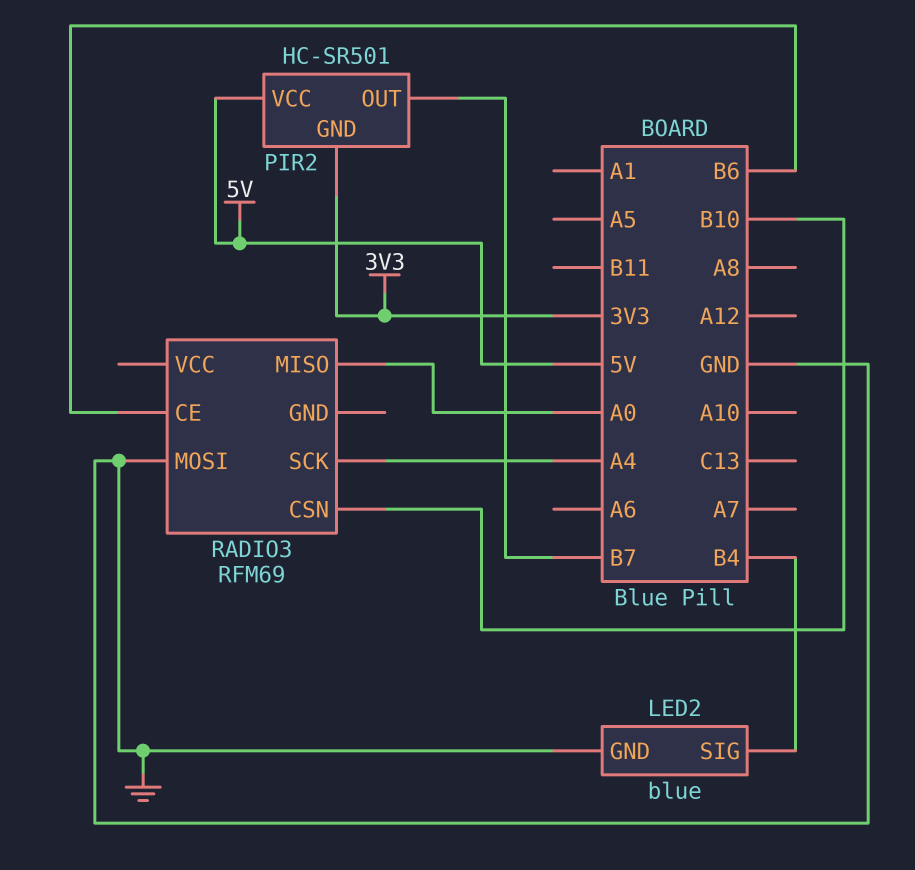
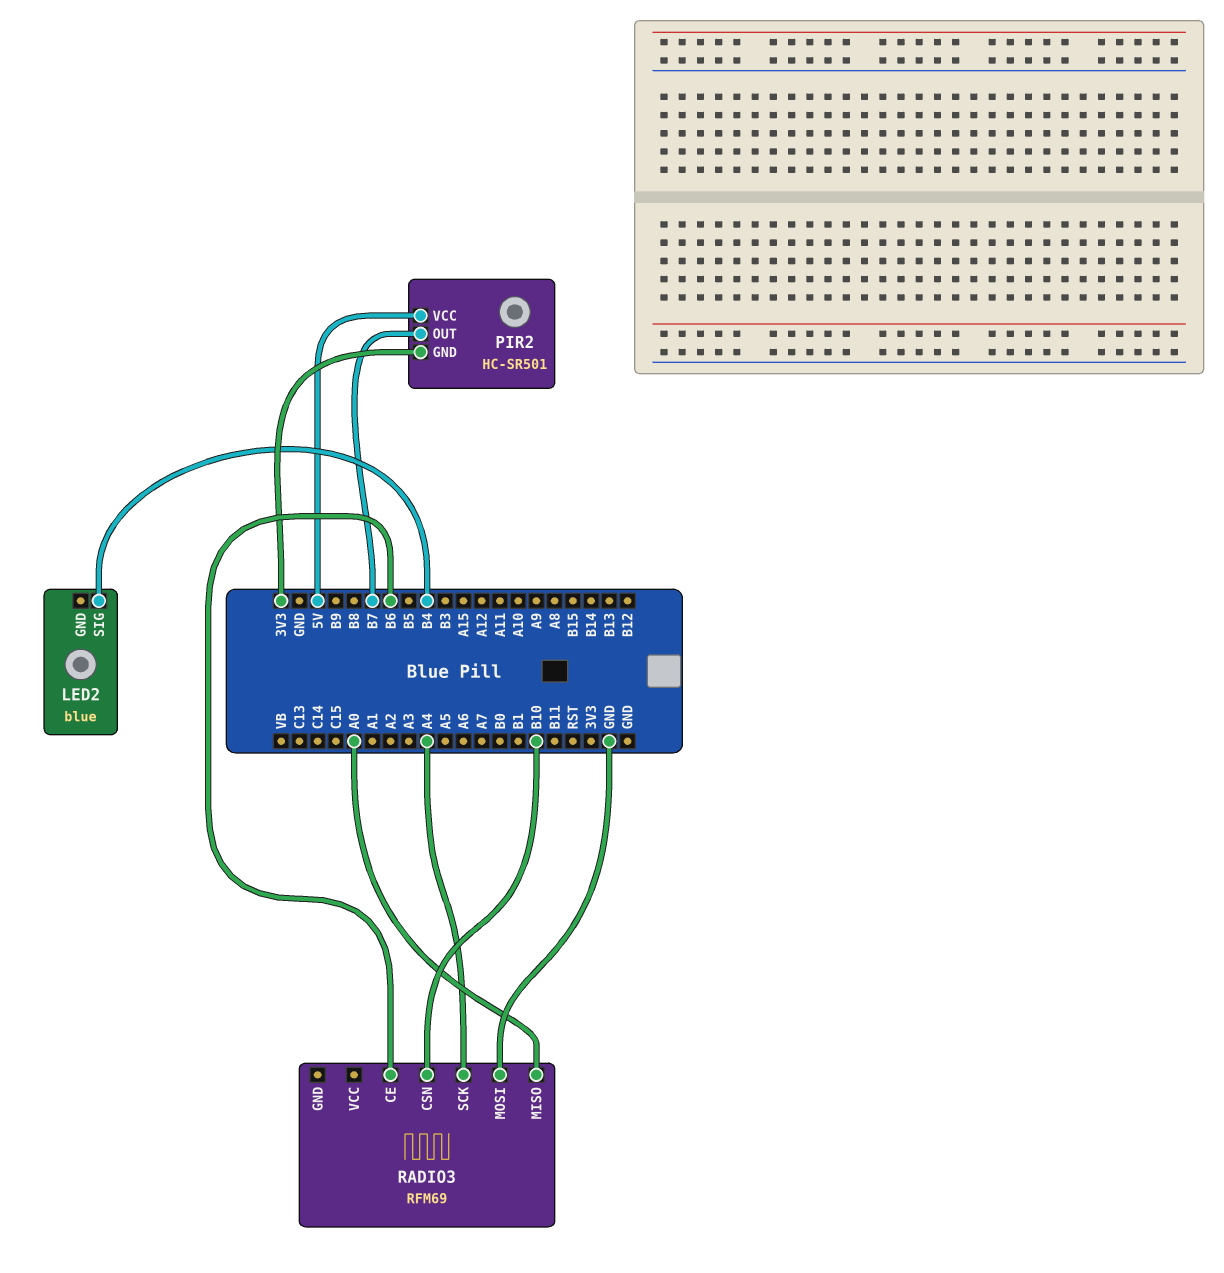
LED2 pin GND: GND -> none

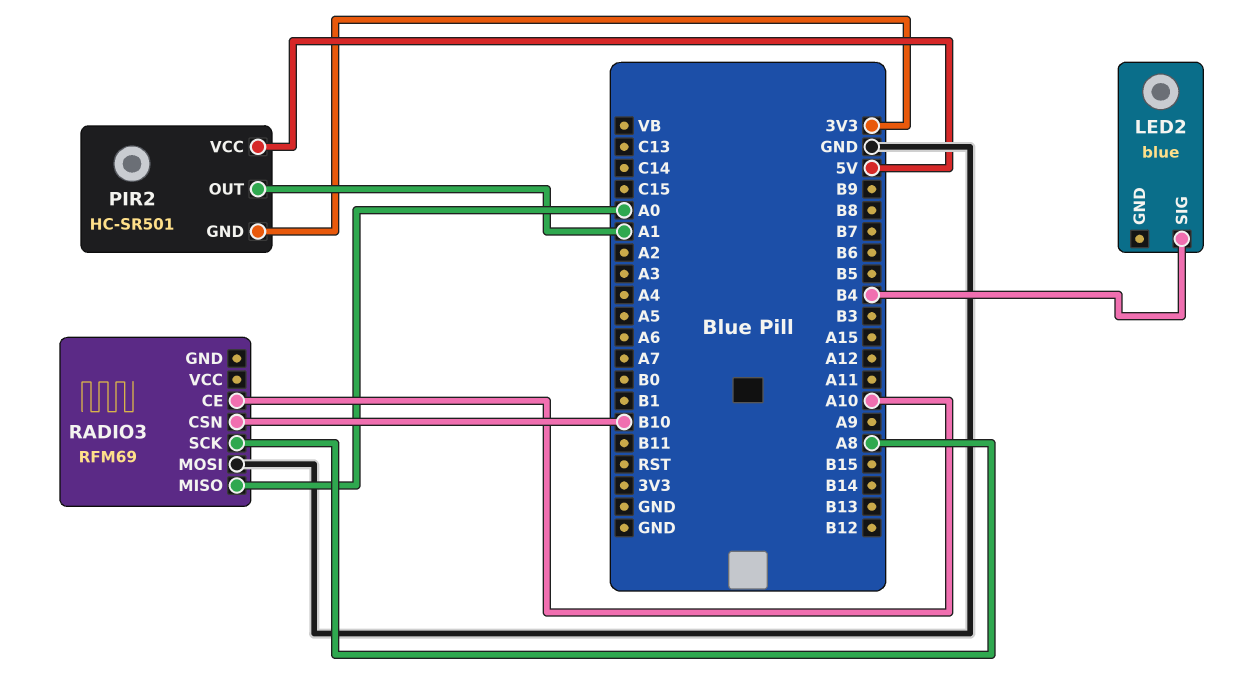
PIR2 pin OUT: B7 -> A1
RADIO3 pin CE: B6 -> A10
RADIO3 pin SCK: A4 -> A8

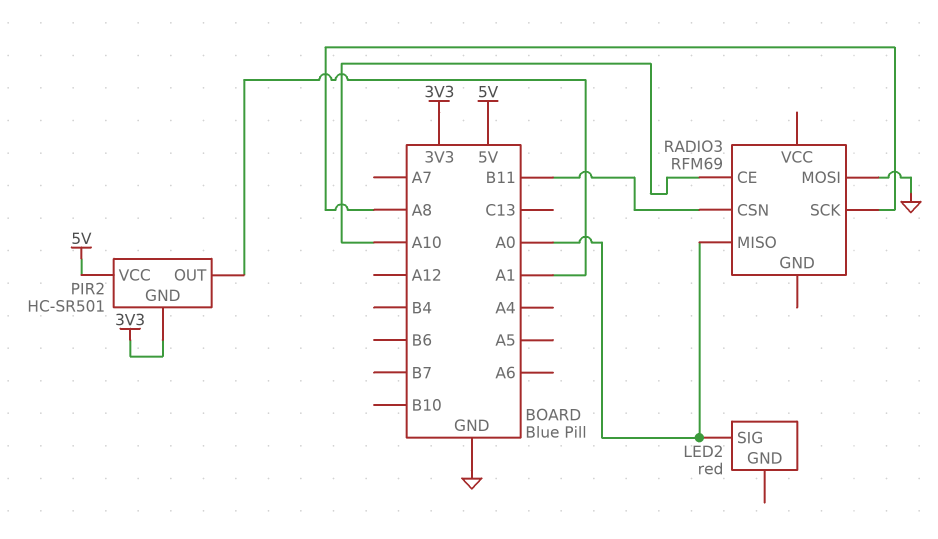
LED2: blue -> red
LED2 pin SIG: B4 -> A0
RADIO3 pin CSN: B10 -> B11

